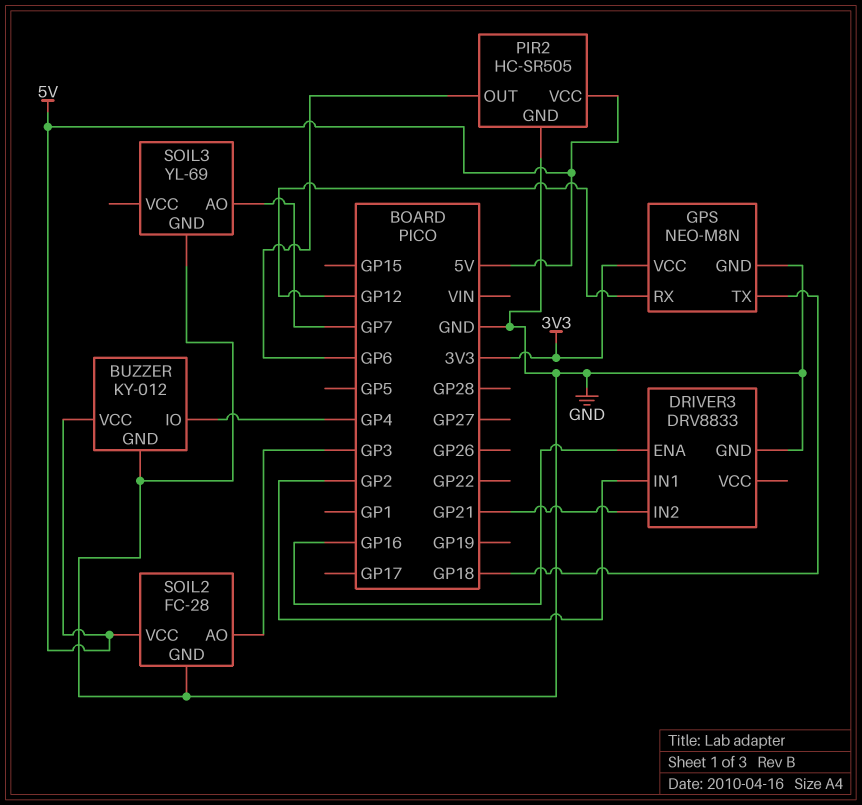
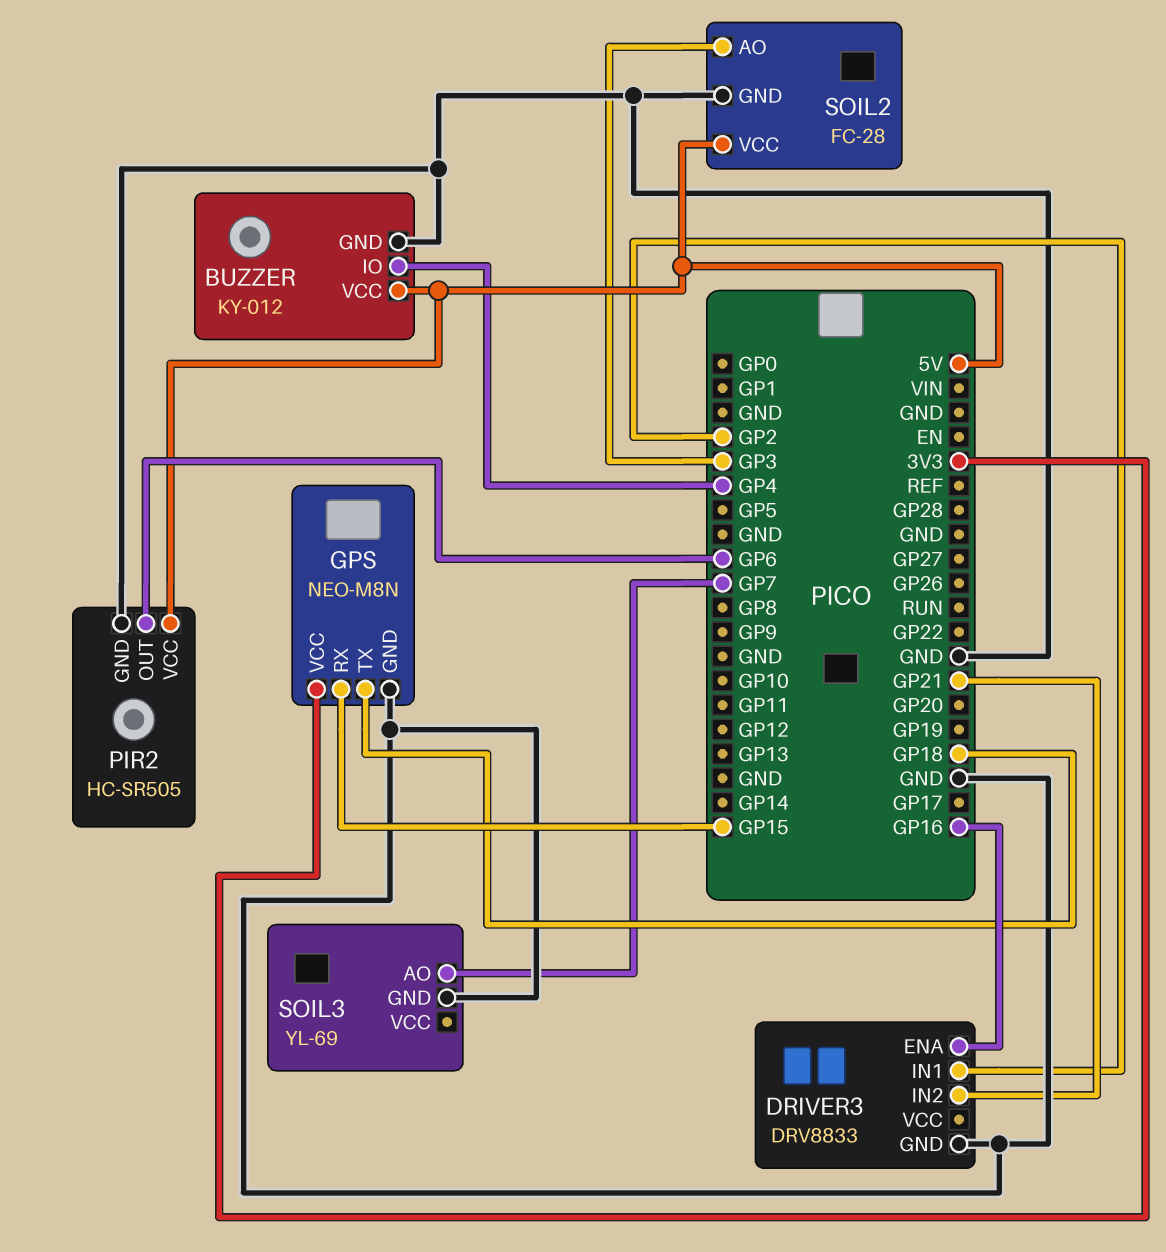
GPS pin RX: GP12 -> GP15

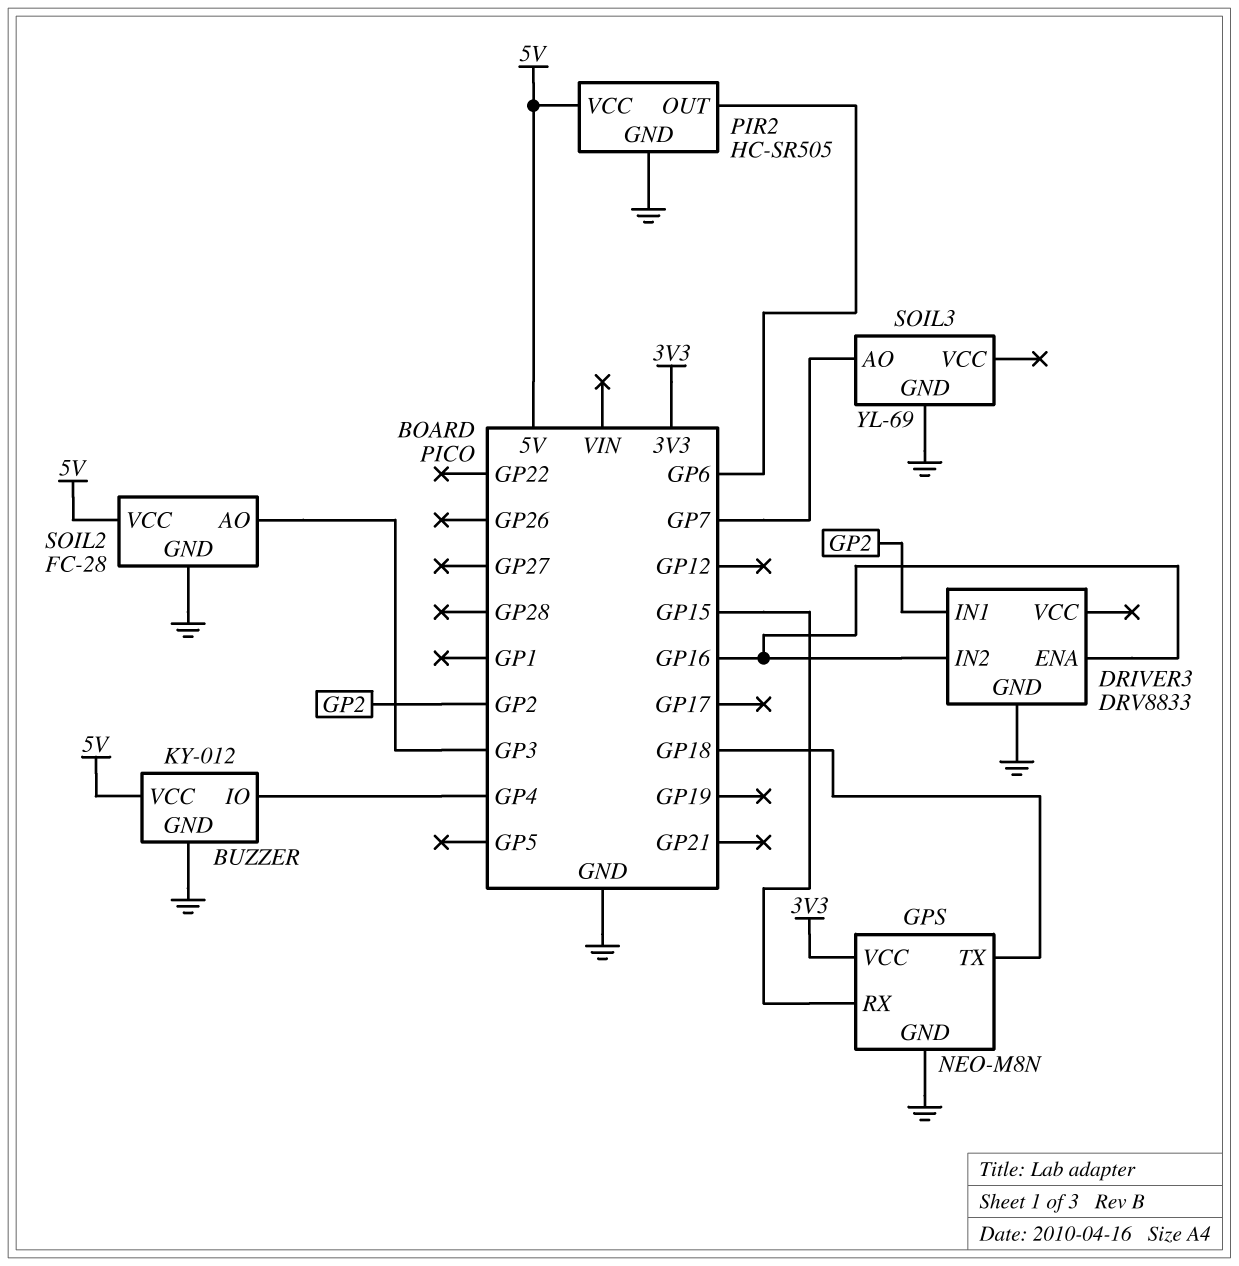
DRIVER3 pin IN2: GP21 -> GP16

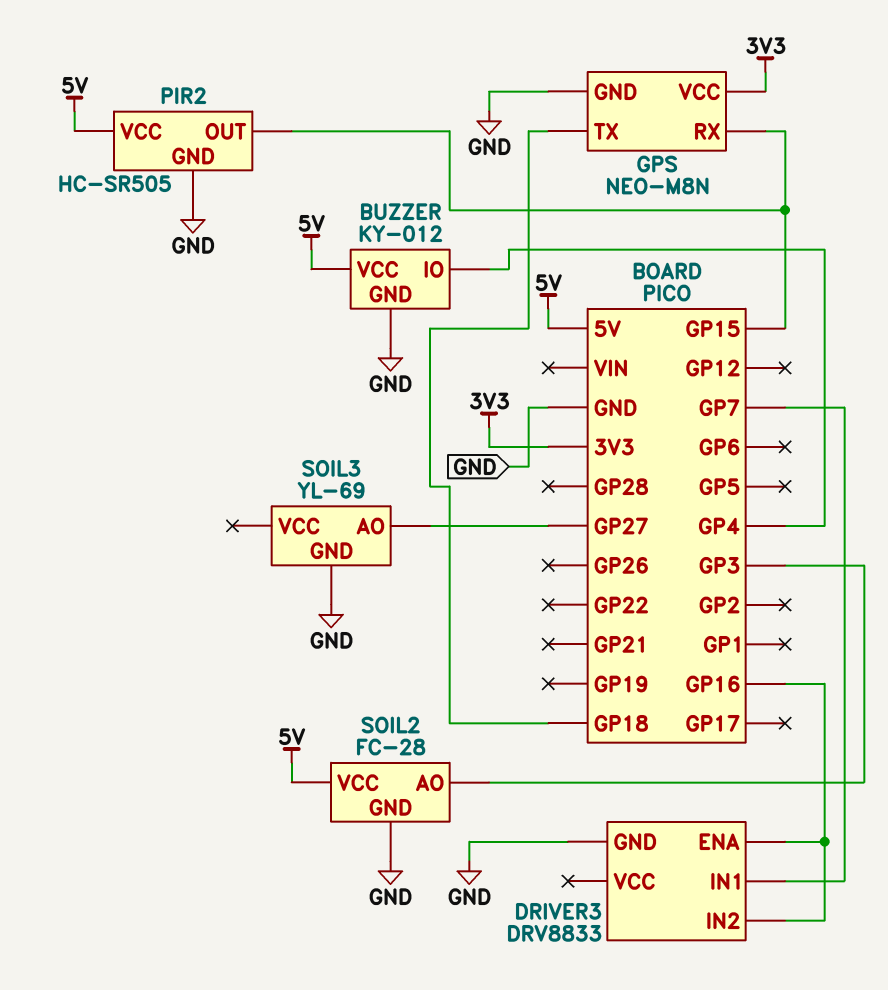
DRIVER3 pin IN1: GP2 -> GP7
PIR2 pin OUT: GP6 -> GP15
SOIL3 pin AO: GP7 -> GP27

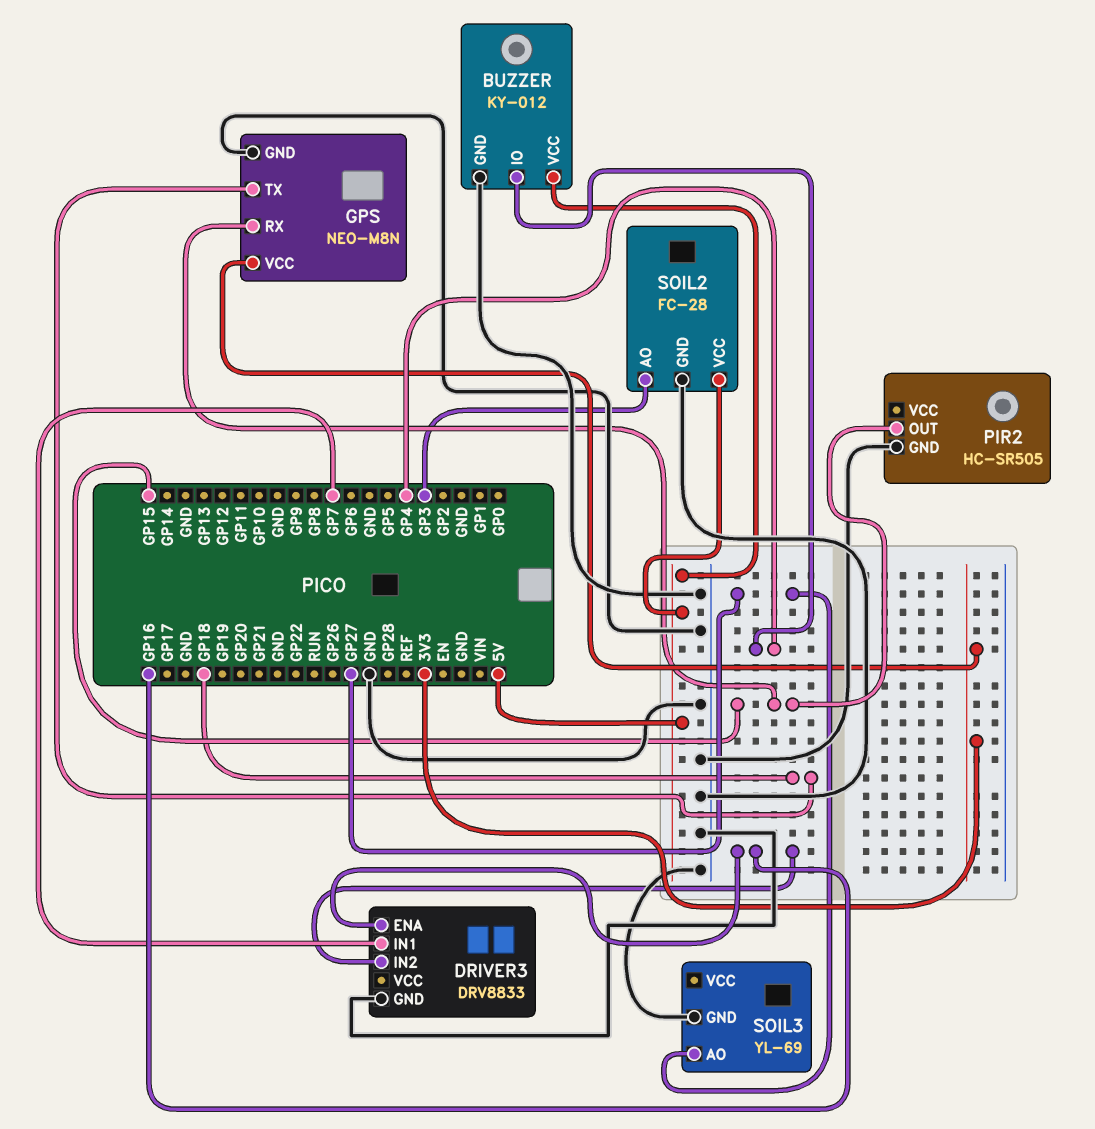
PIR2 pin VCC: 5V -> none

